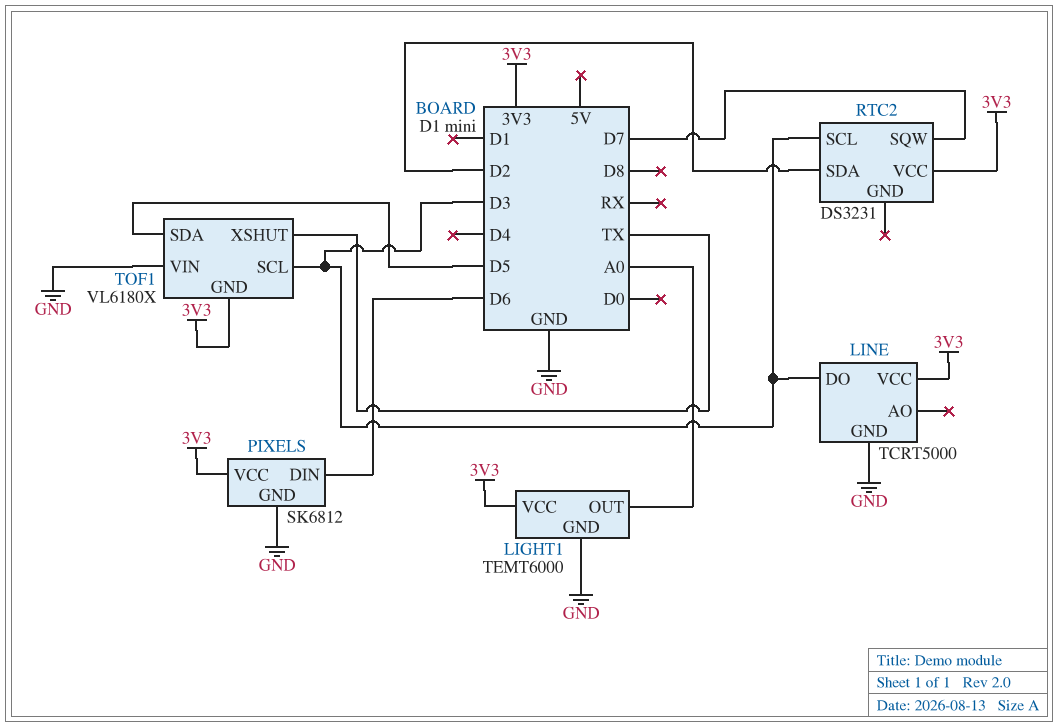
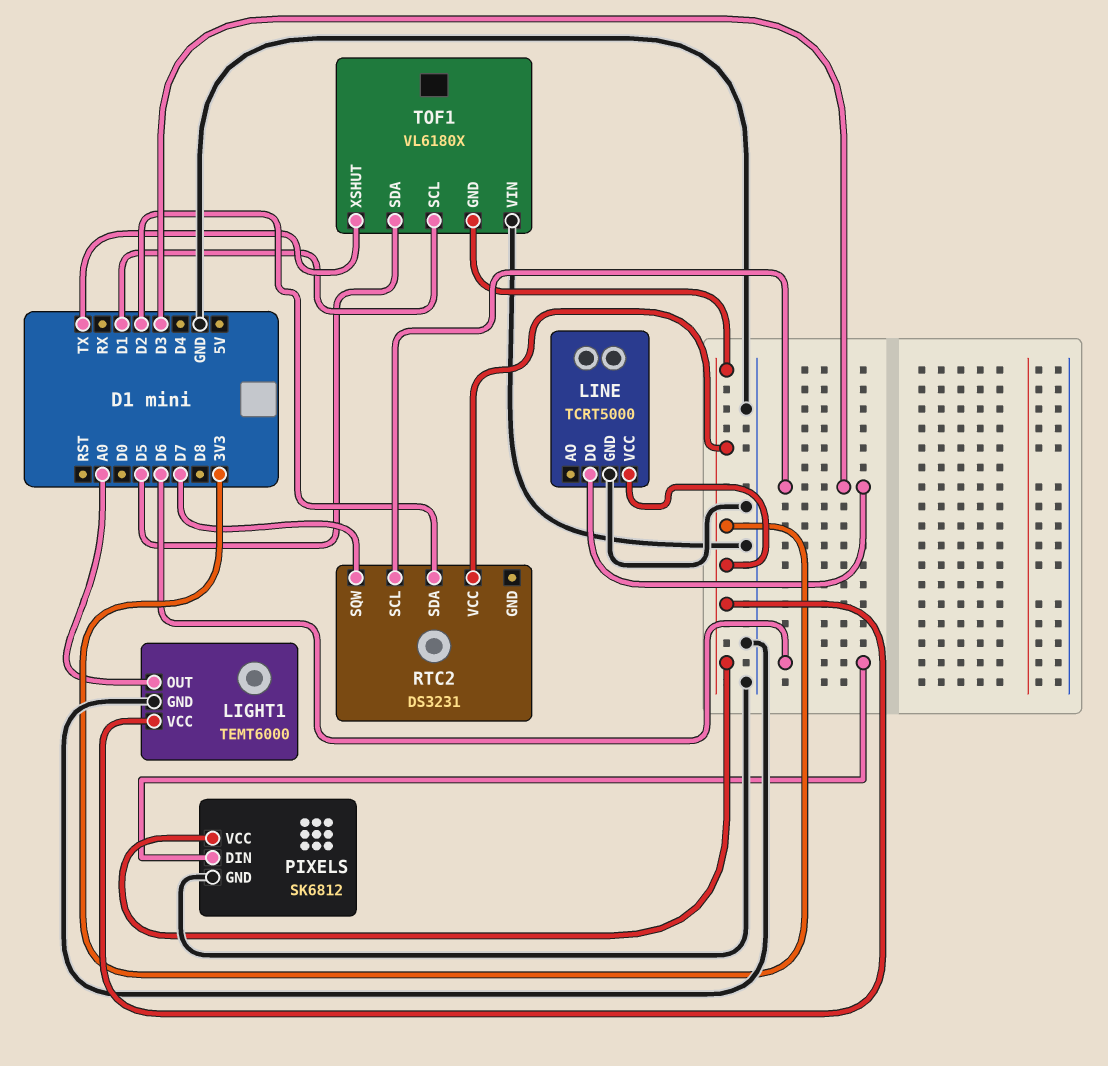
TOF1 pin SCL: D3 -> D1

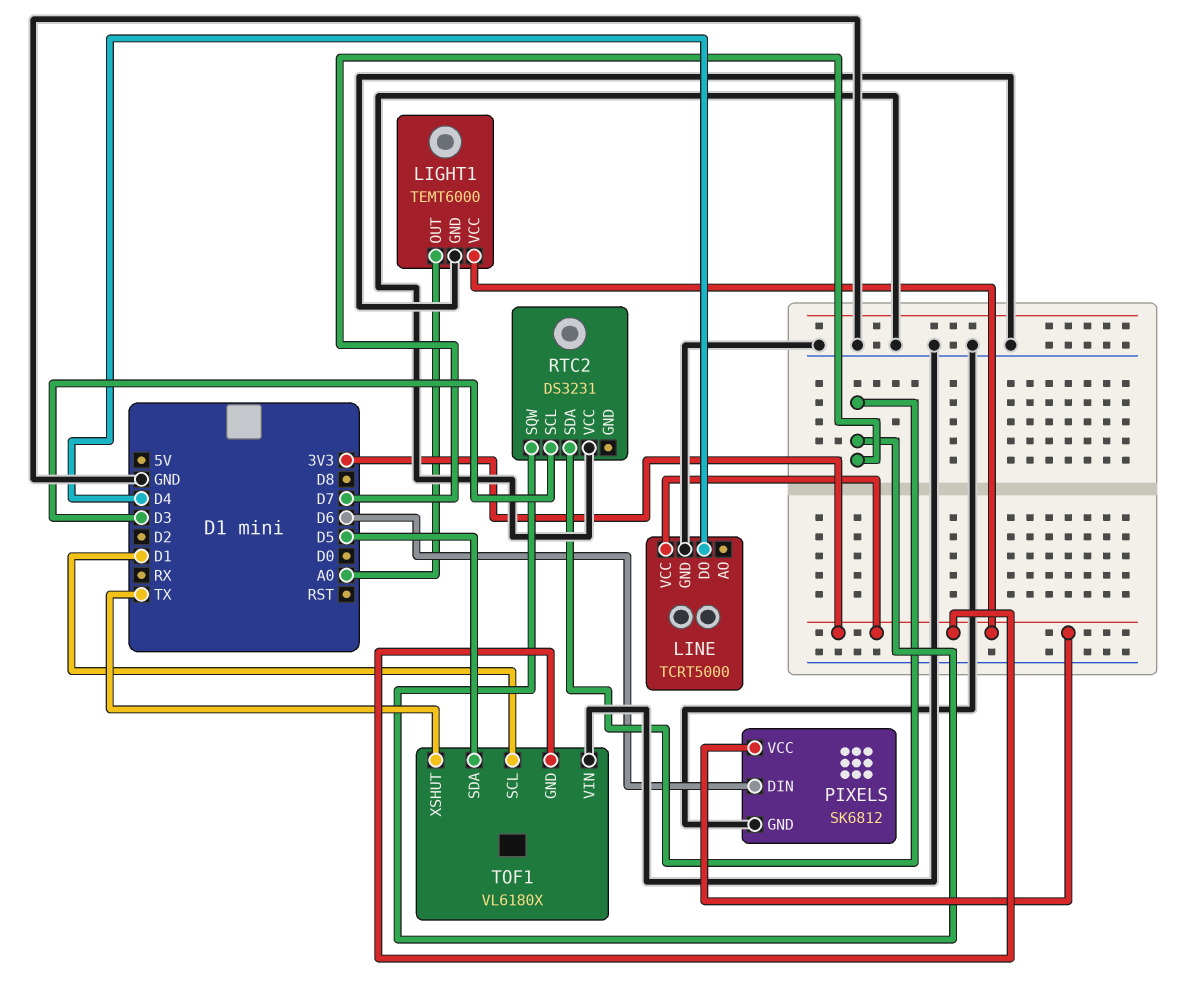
LINE pin DO: D3 -> D4
RTC2 pin SDA: D2 -> D7
RTC2 pin VCC: 3V3 -> GND

